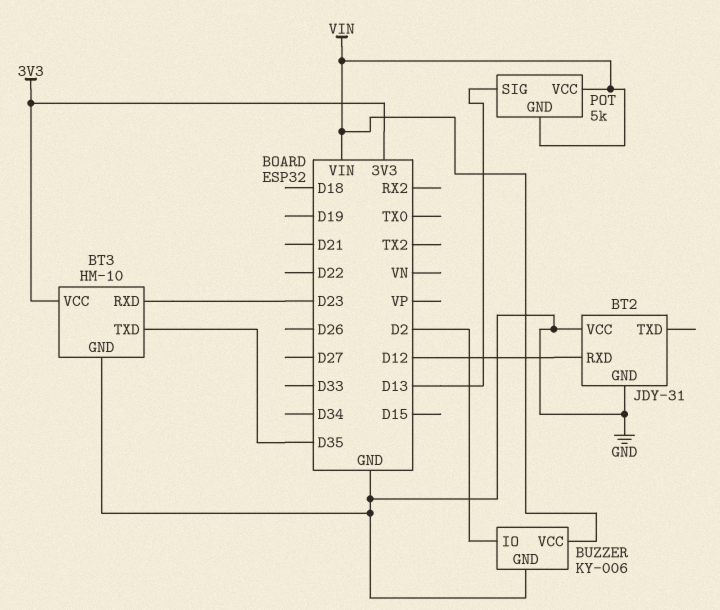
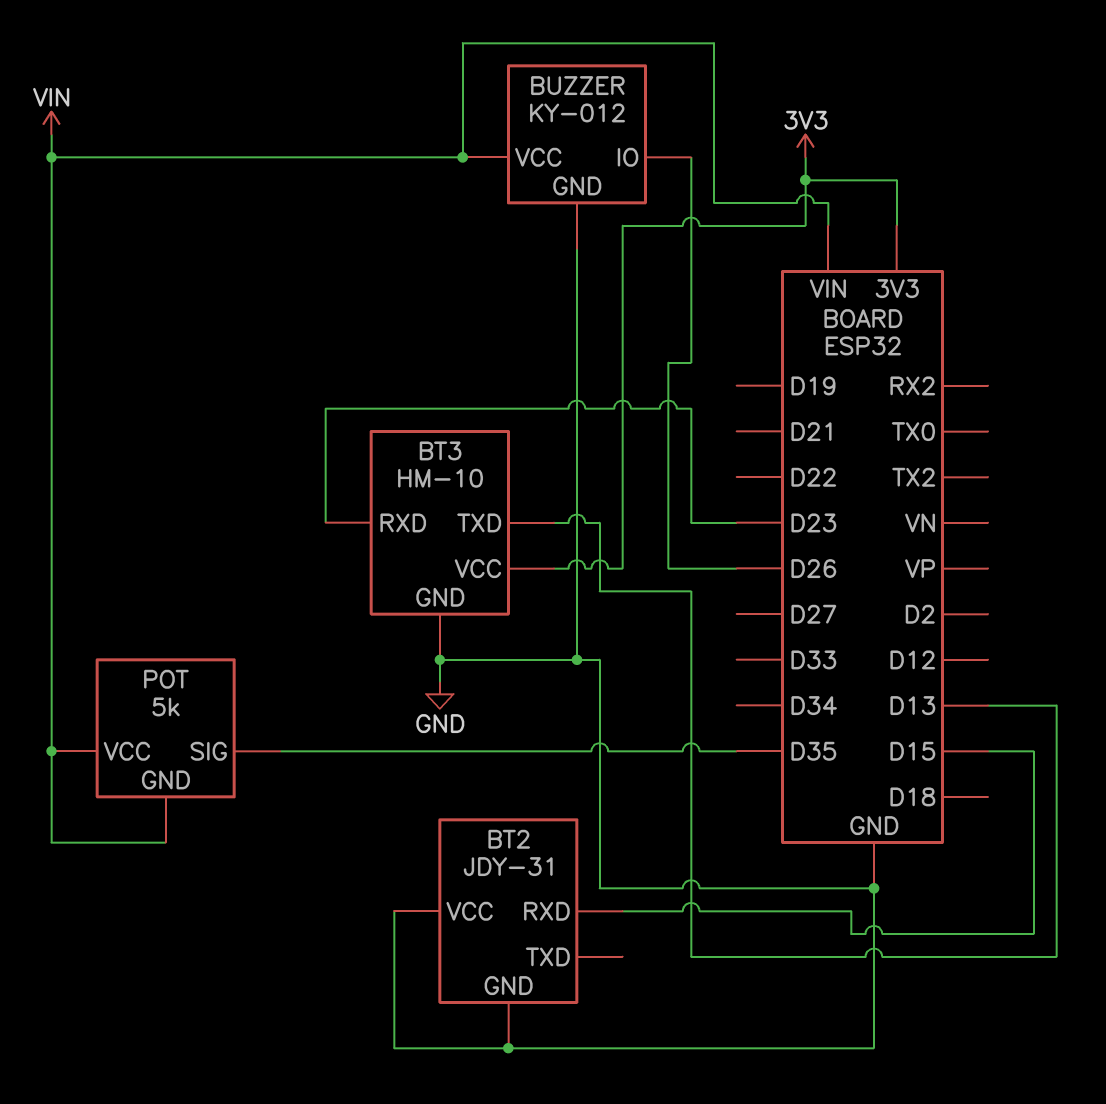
BT2 pin RXD: D12 -> D15
BT3 pin TXD: D35 -> D13
BUZZER: KY-006 -> KY-012
BUZZER pin IO: D2 -> D26
POT pin SIG: D13 -> D35

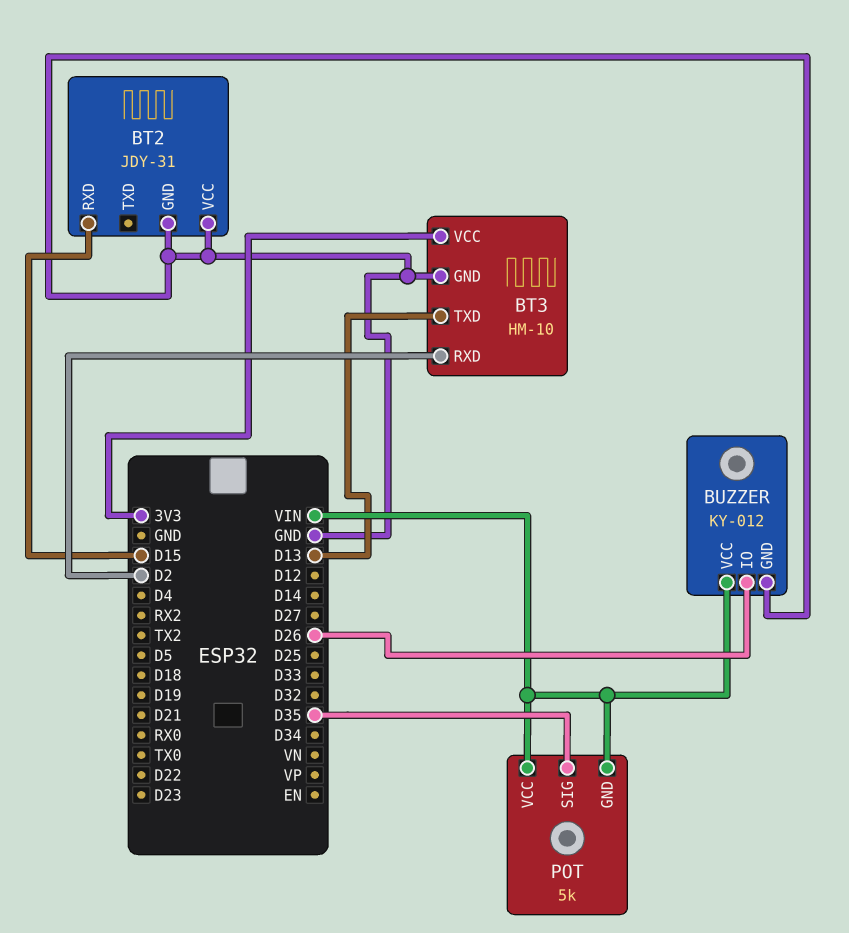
BT3 pin RXD: D23 -> D2

